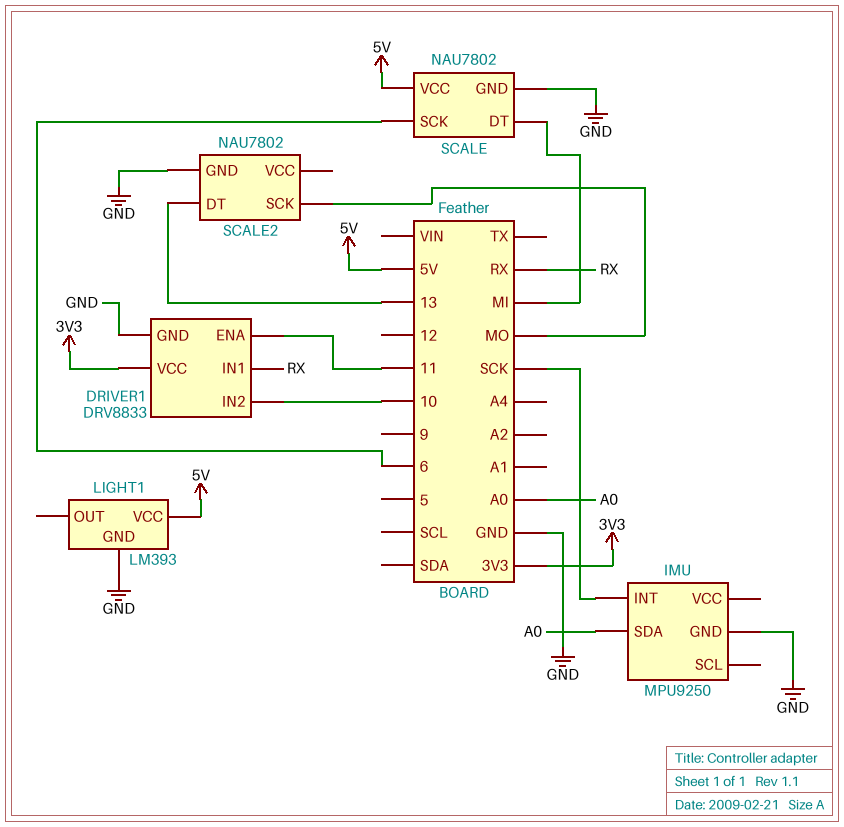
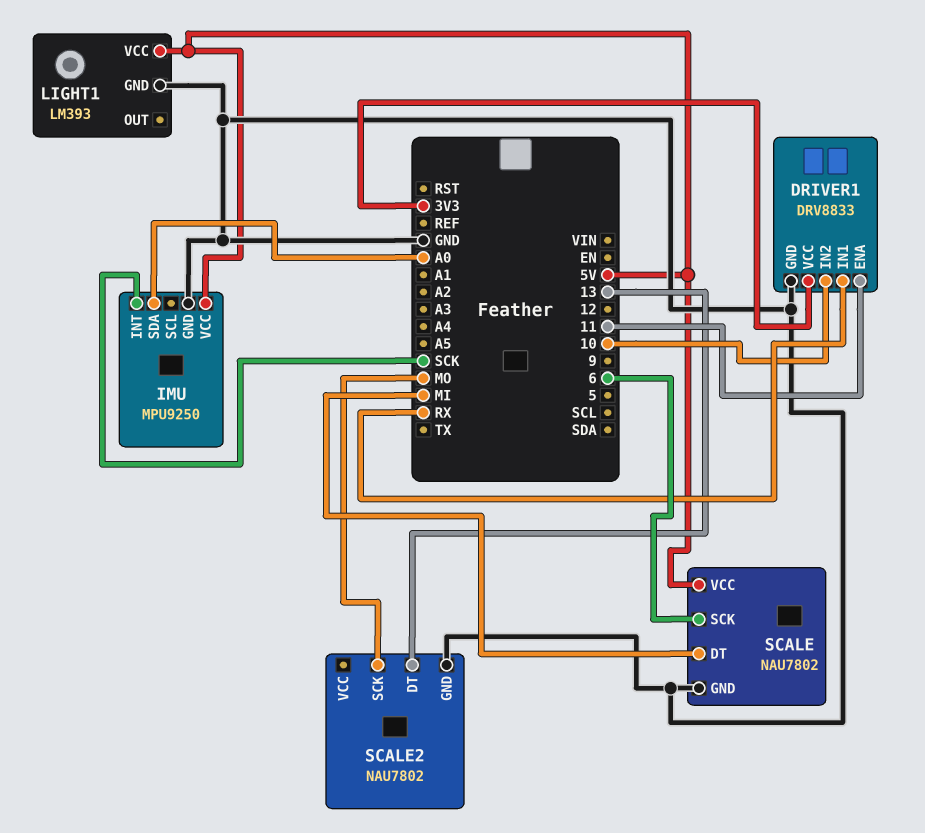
IMU pin VCC: none -> 5V

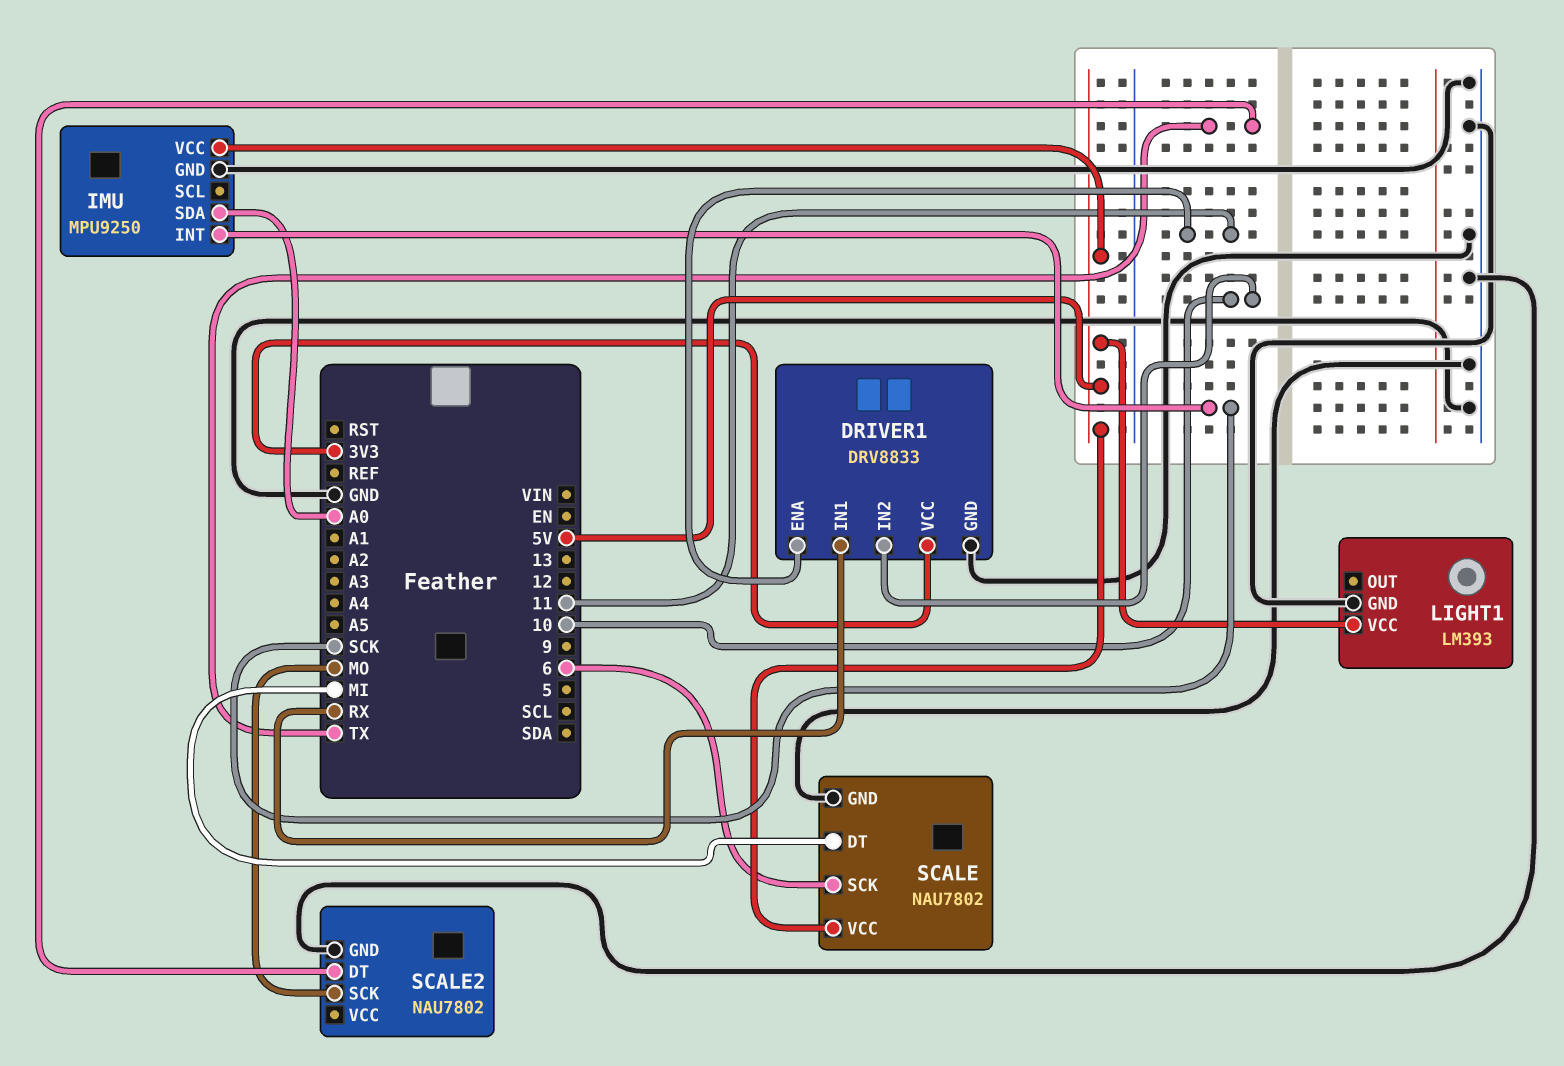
SCALE2 pin DT: 13 -> TX

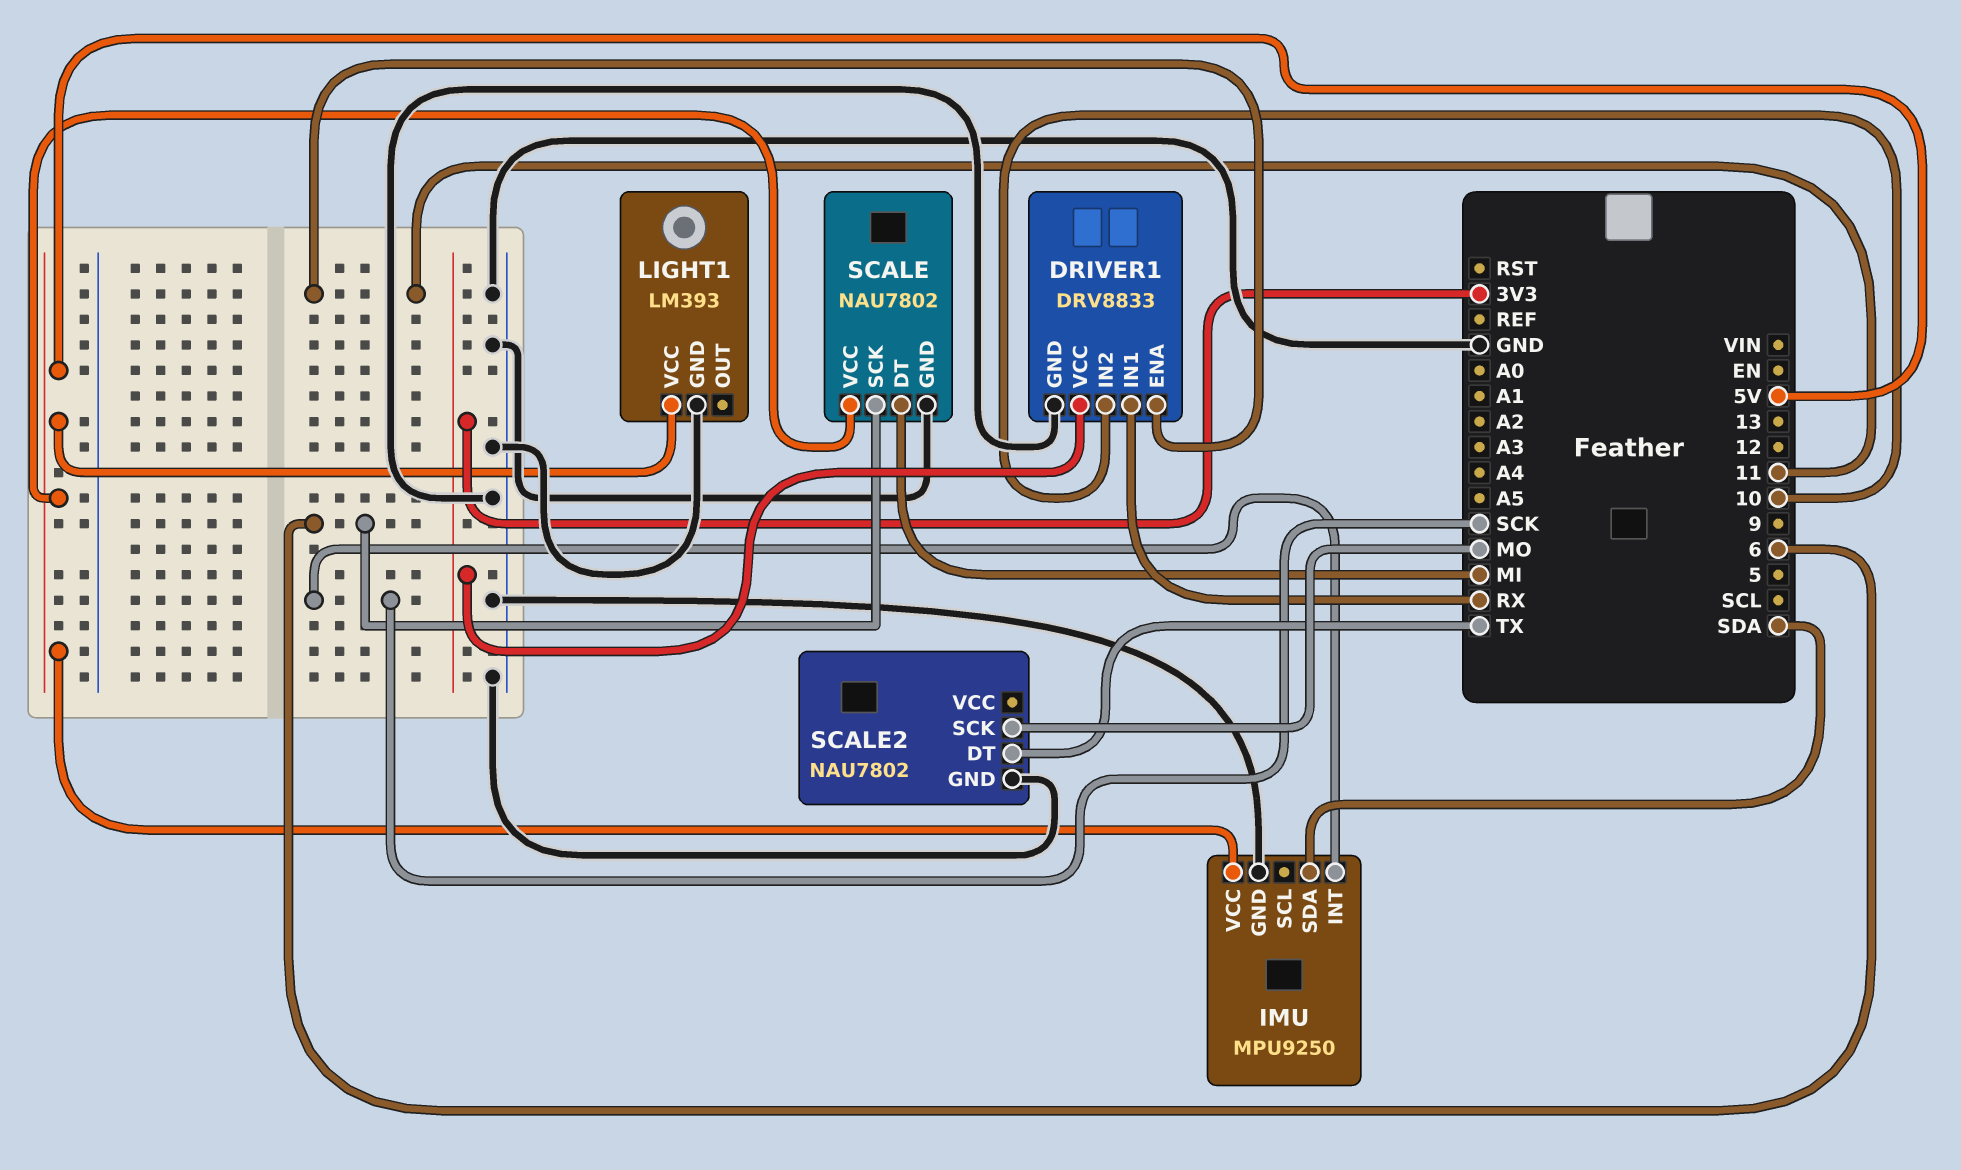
IMU pin SDA: A0 -> SDA

